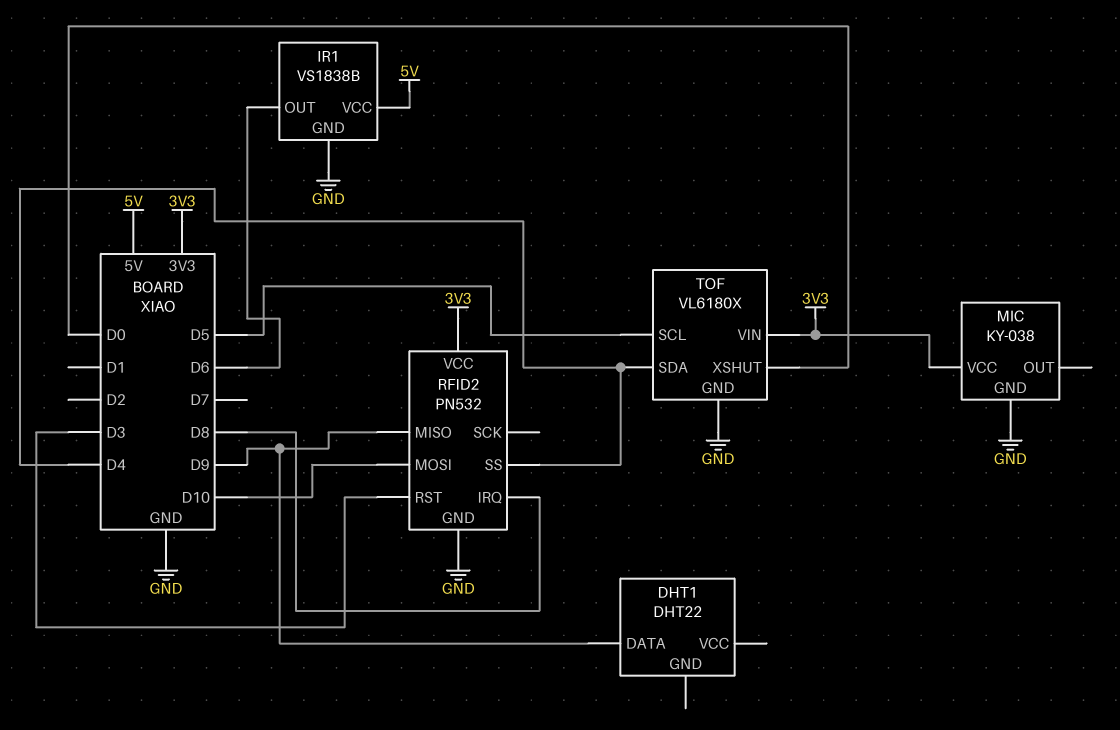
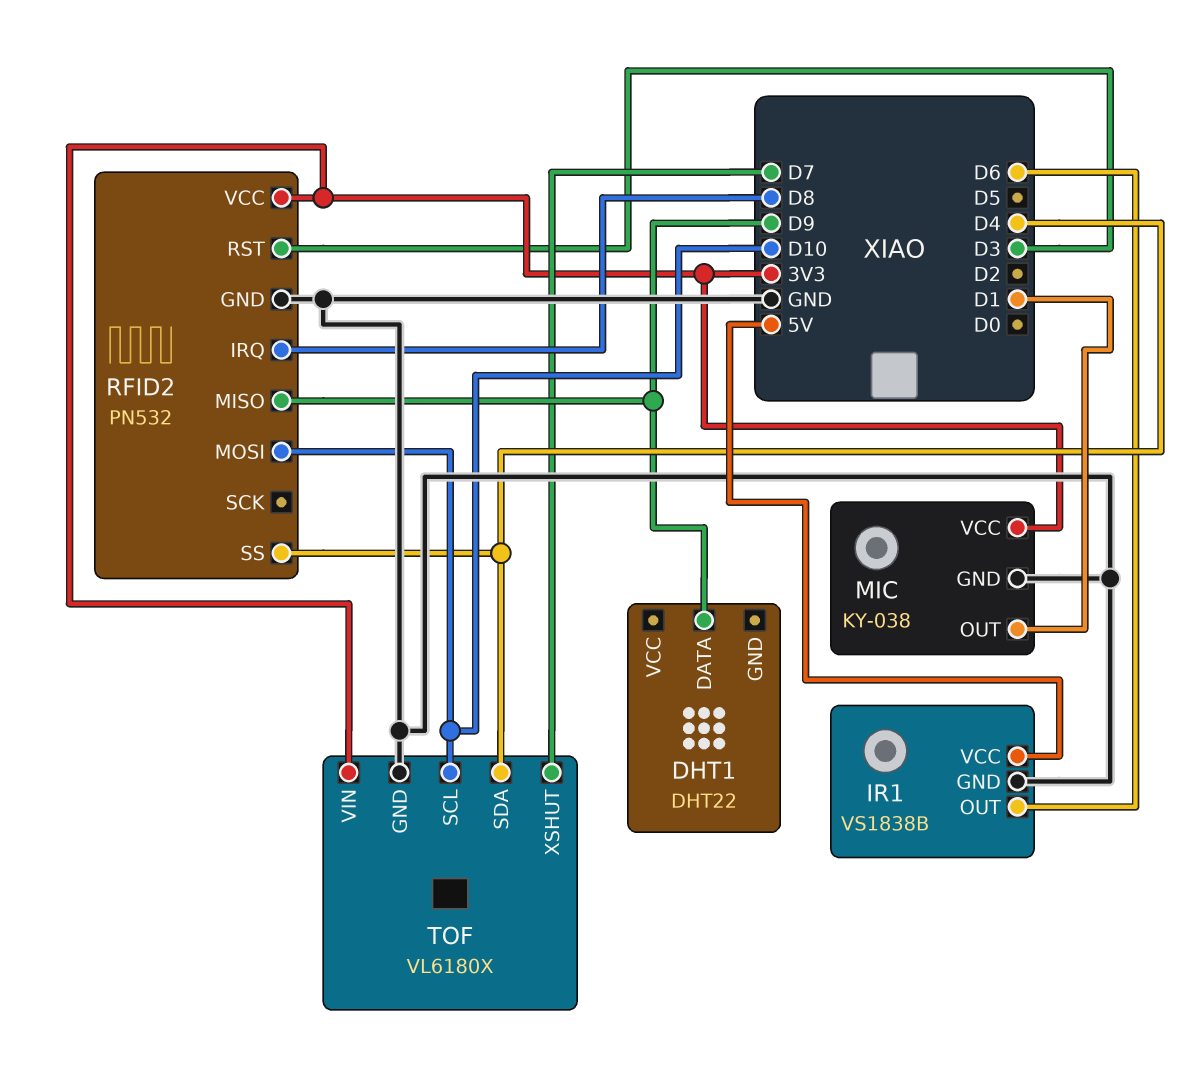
MIC pin OUT: none -> D1
TOF pin SCL: D5 -> D10
TOF pin XSHUT: D0 -> D7

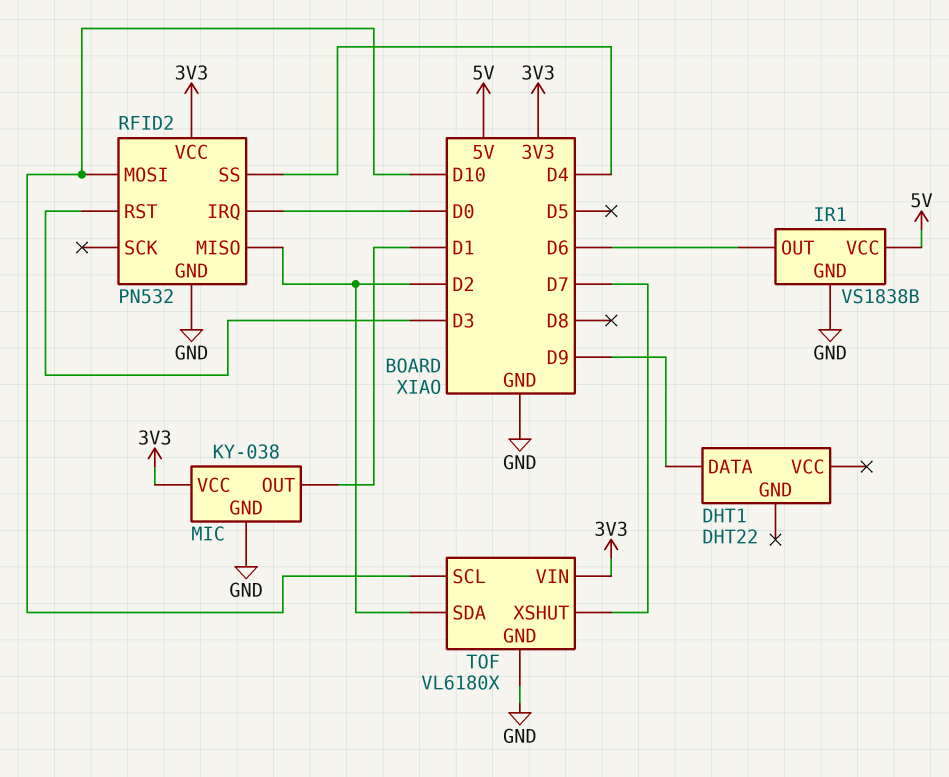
RFID2 pin IRQ: D8 -> D0
RFID2 pin MISO: D9 -> D2
TOF pin SDA: D4 -> D2

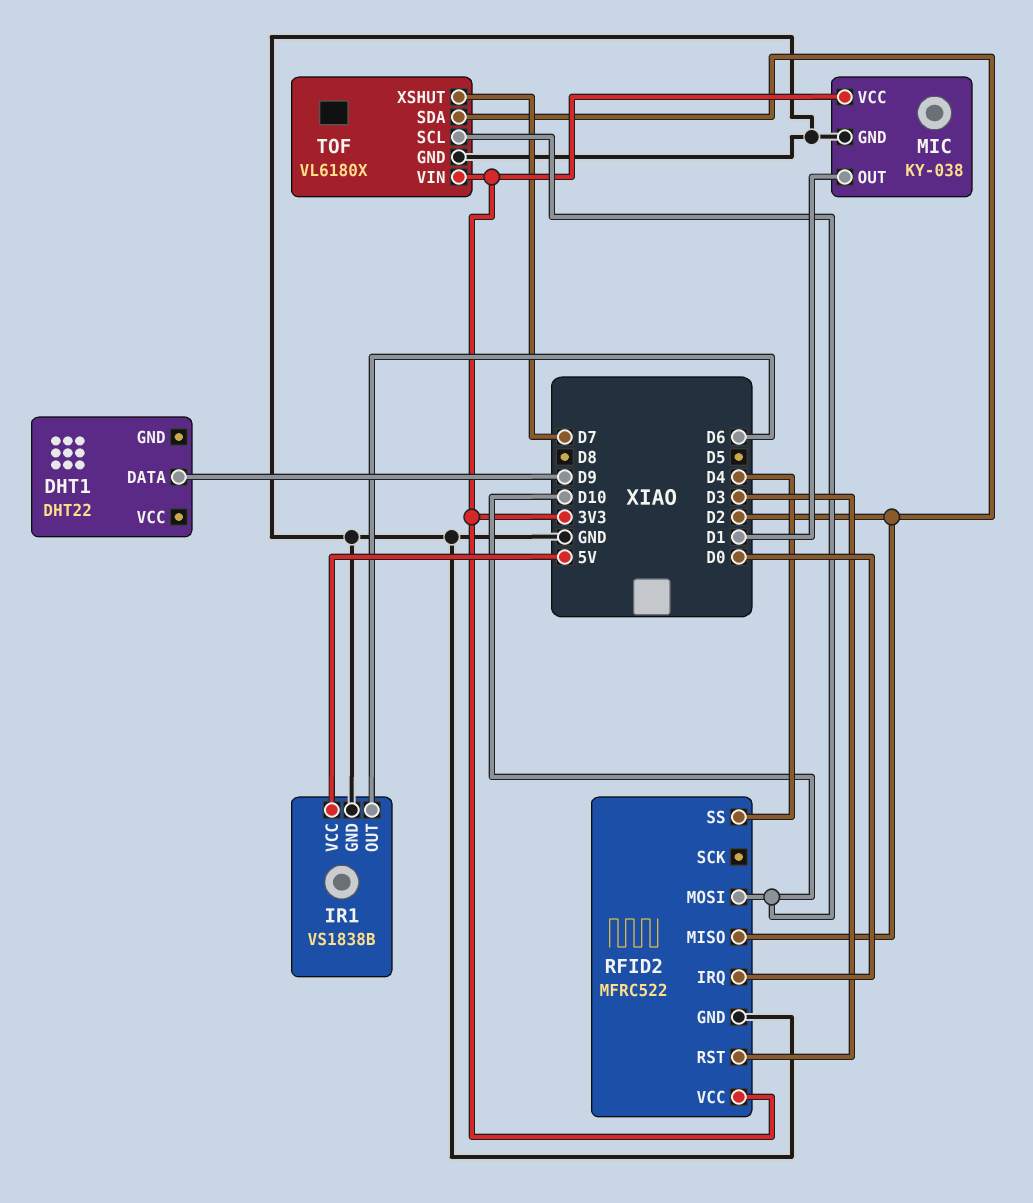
RFID2: PN532 -> MFRC522

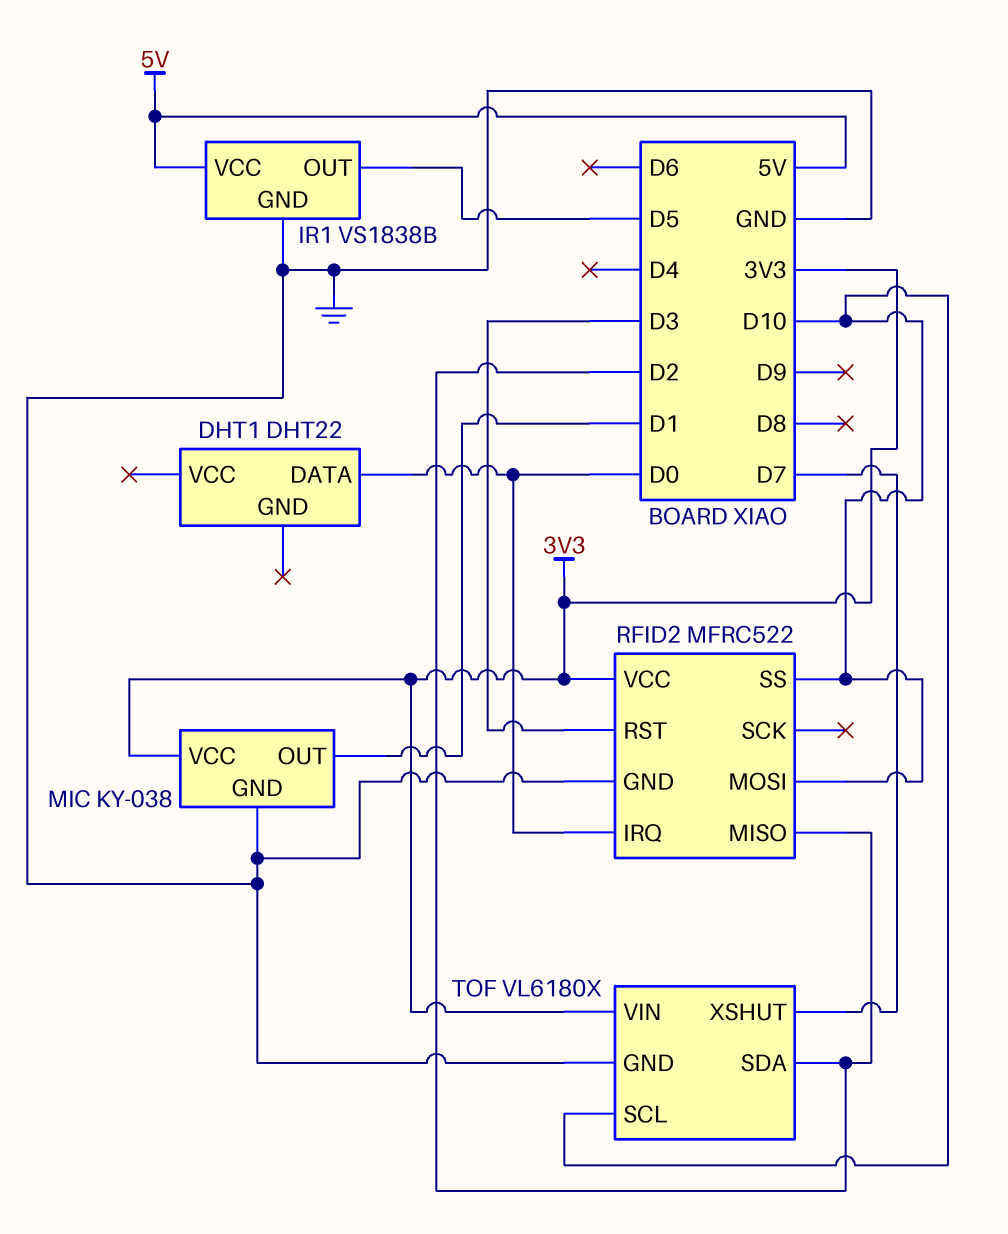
DHT1 pin DATA: D9 -> D0
IR1 pin OUT: D6 -> D5
RFID2 pin SS: D4 -> D10

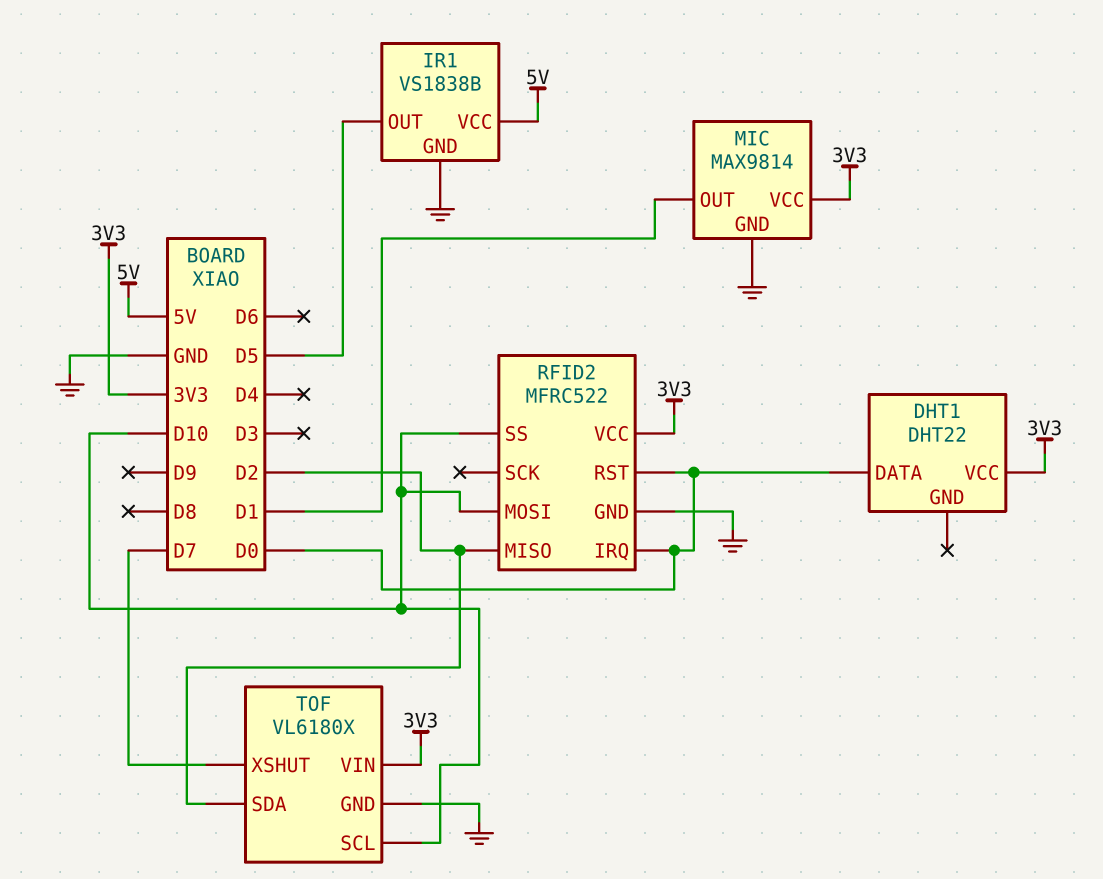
DHT1 pin VCC: none -> 3V3
MIC: KY-038 -> MAX9814
RFID2 pin RST: D3 -> D0

